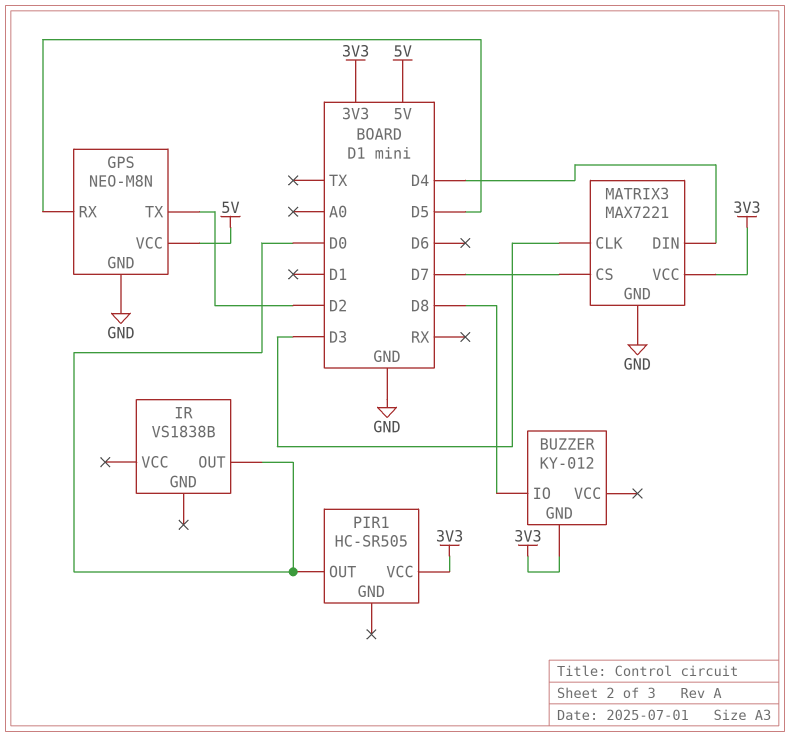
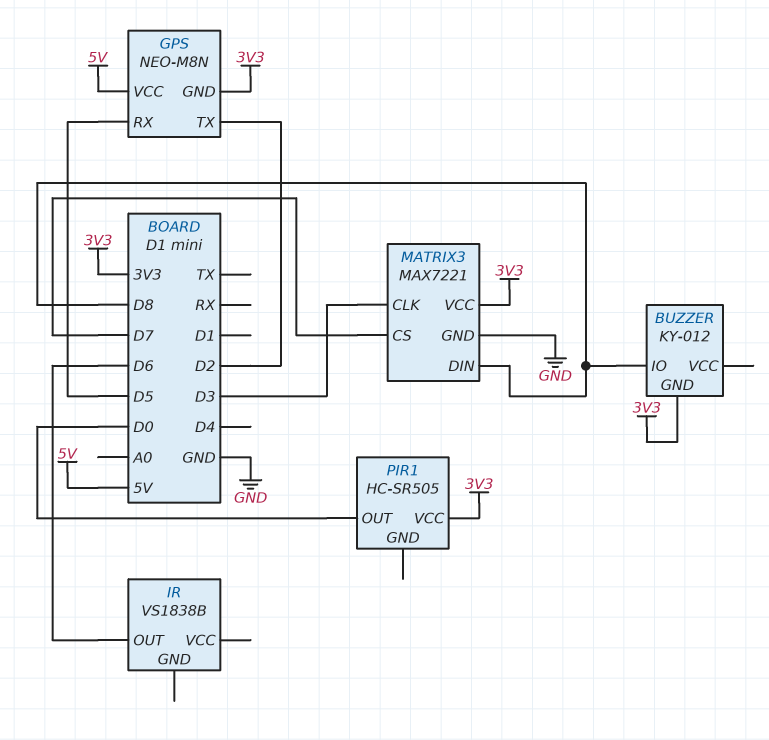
GPS pin GND: GND -> 3V3
IR pin OUT: D0 -> D6
MATRIX3 pin DIN: D4 -> D8

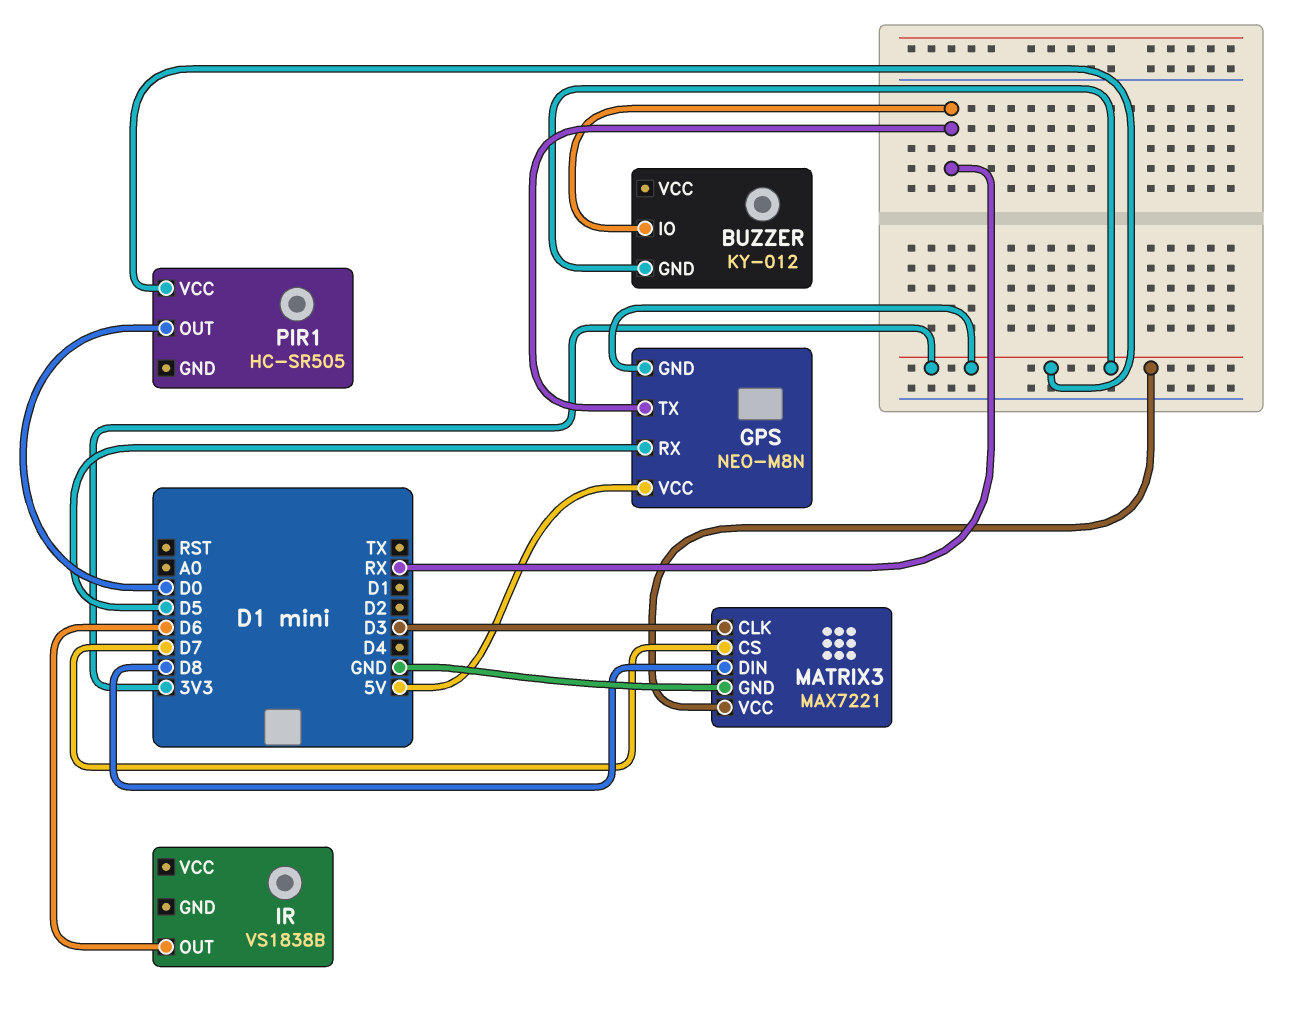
BUZZER pin IO: D8 -> RX
GPS pin TX: D2 -> RX

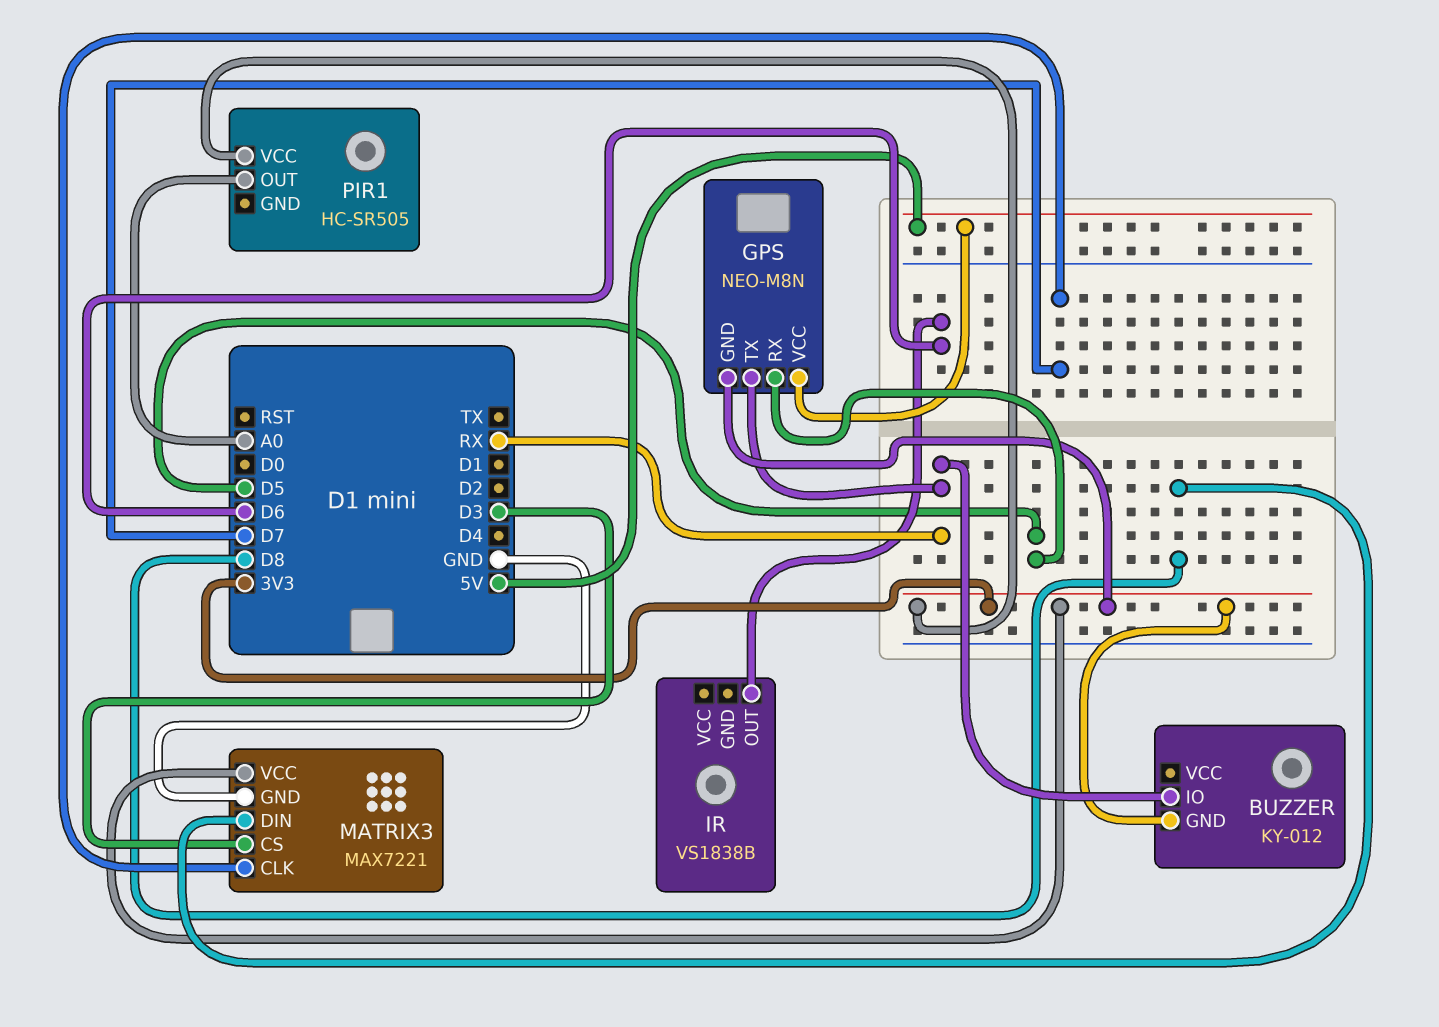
MATRIX3 pin CLK: D3 -> D7
MATRIX3 pin CS: D7 -> D3
PIR1 pin OUT: D0 -> A0

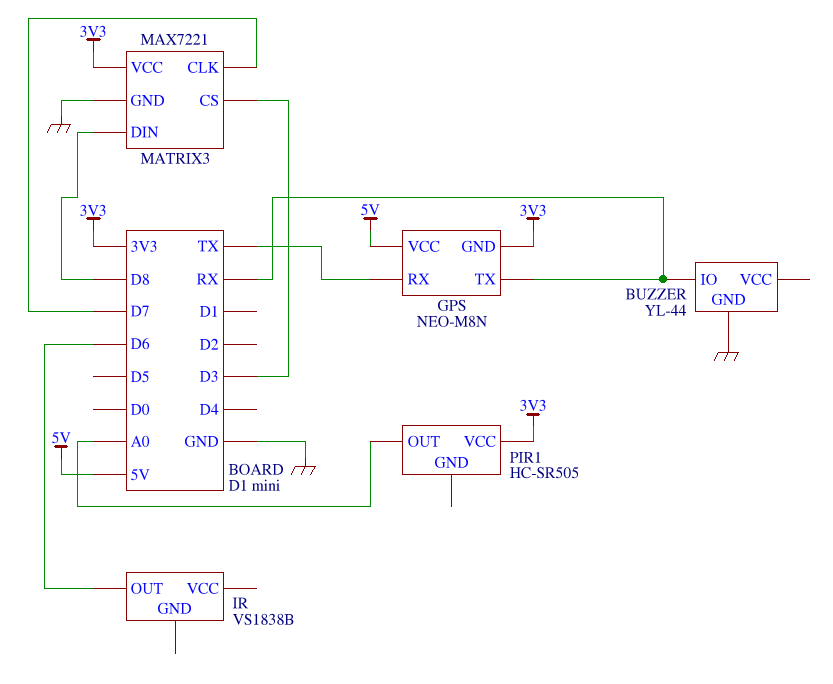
BUZZER: KY-012 -> YL-44
BUZZER pin GND: 3V3 -> GND
GPS pin RX: D5 -> TX

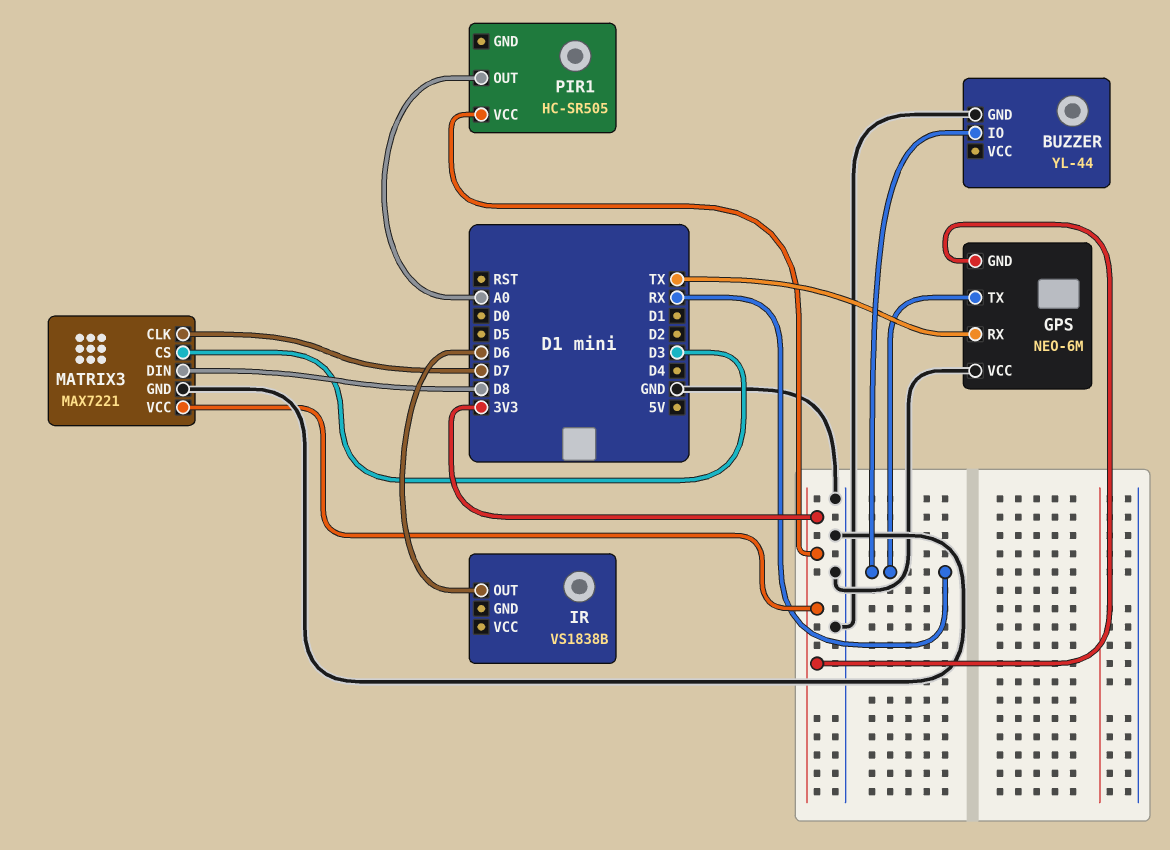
GPS: NEO-M8N -> NEO-6M
GPS pin VCC: 5V -> GND

